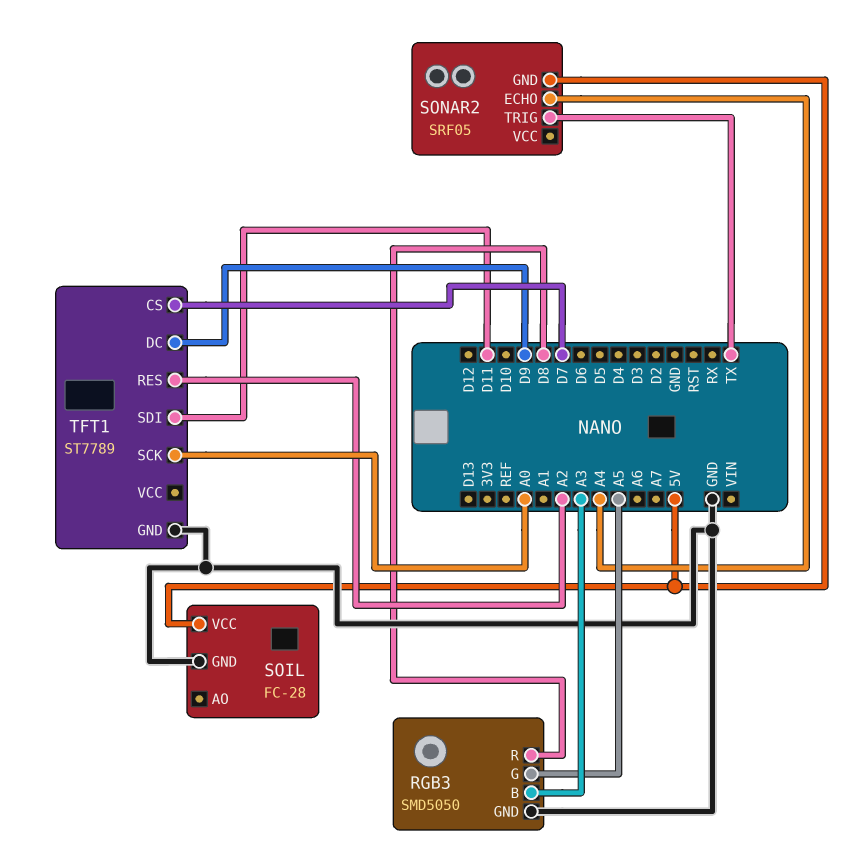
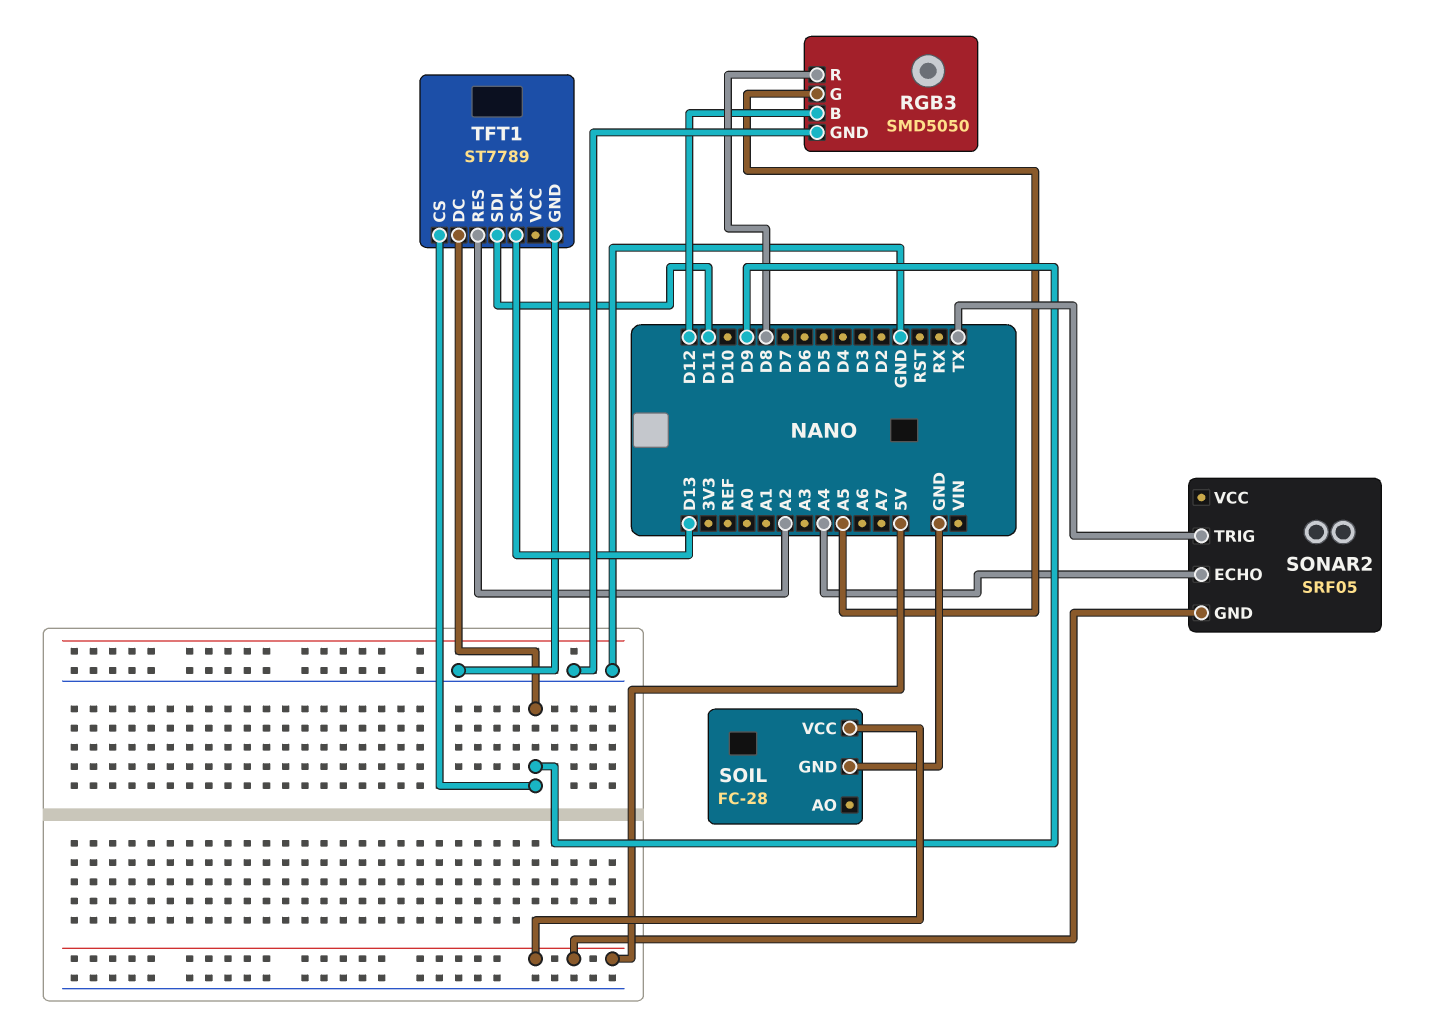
RGB3 pin B: A3 -> D12
TFT1 pin CS: D7 -> D9
TFT1 pin SCK: A0 -> D13

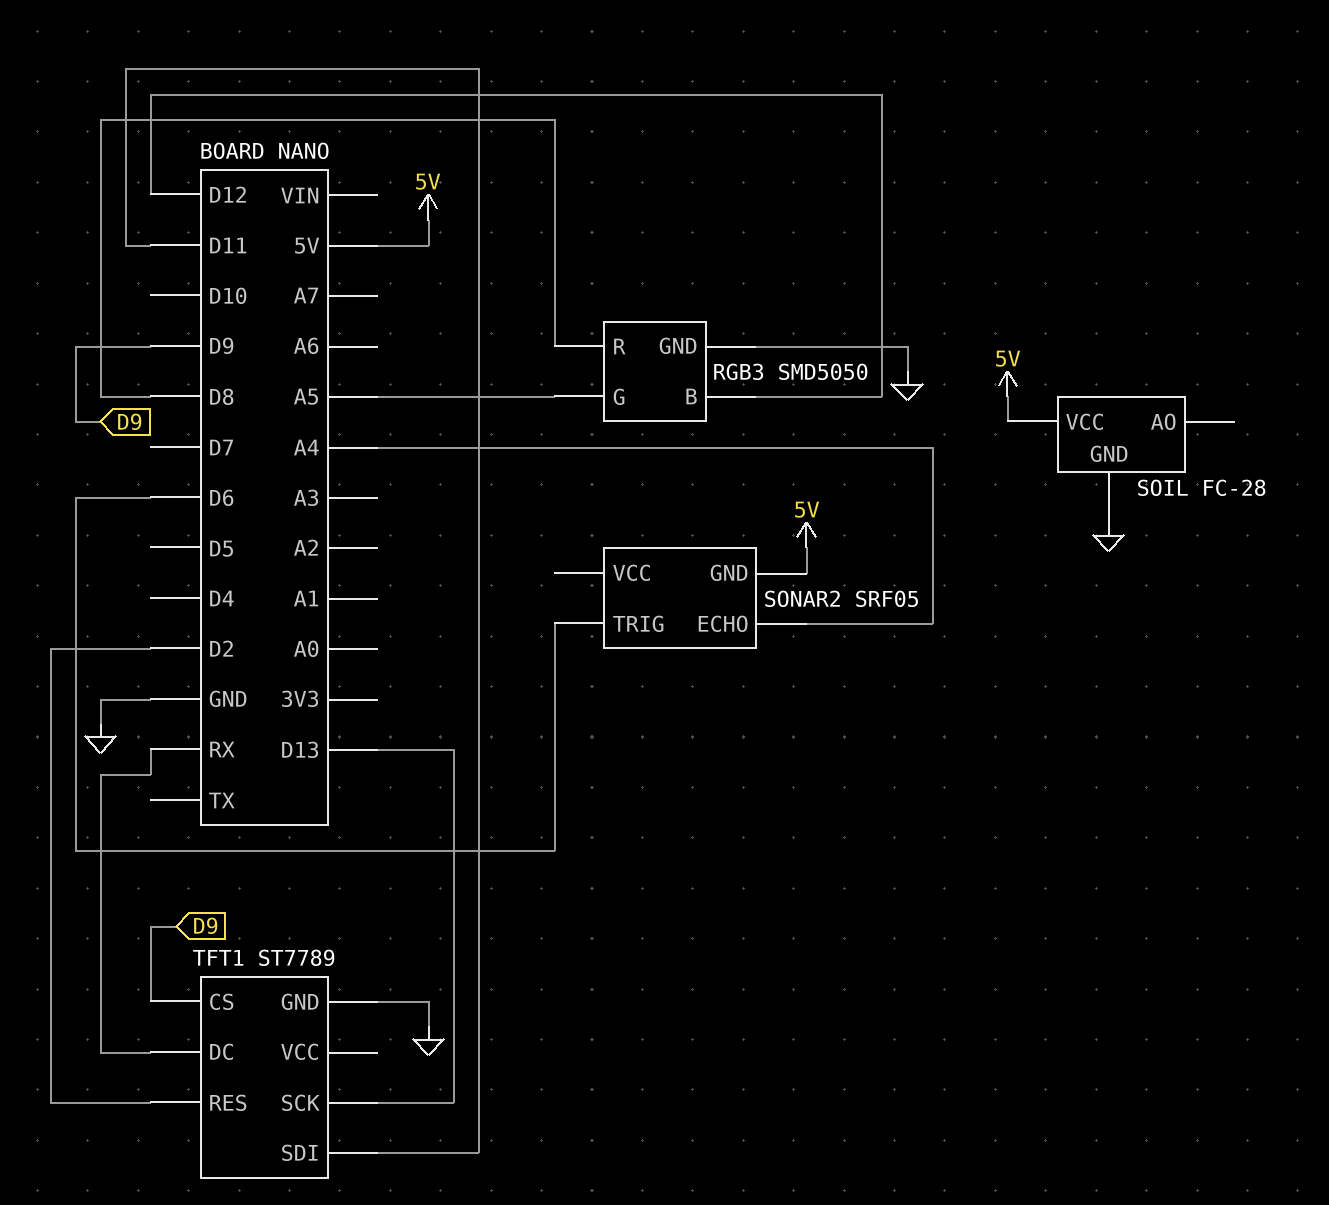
SONAR2 pin TRIG: TX -> D6
TFT1 pin DC: D9 -> RX
TFT1 pin RES: A2 -> D2

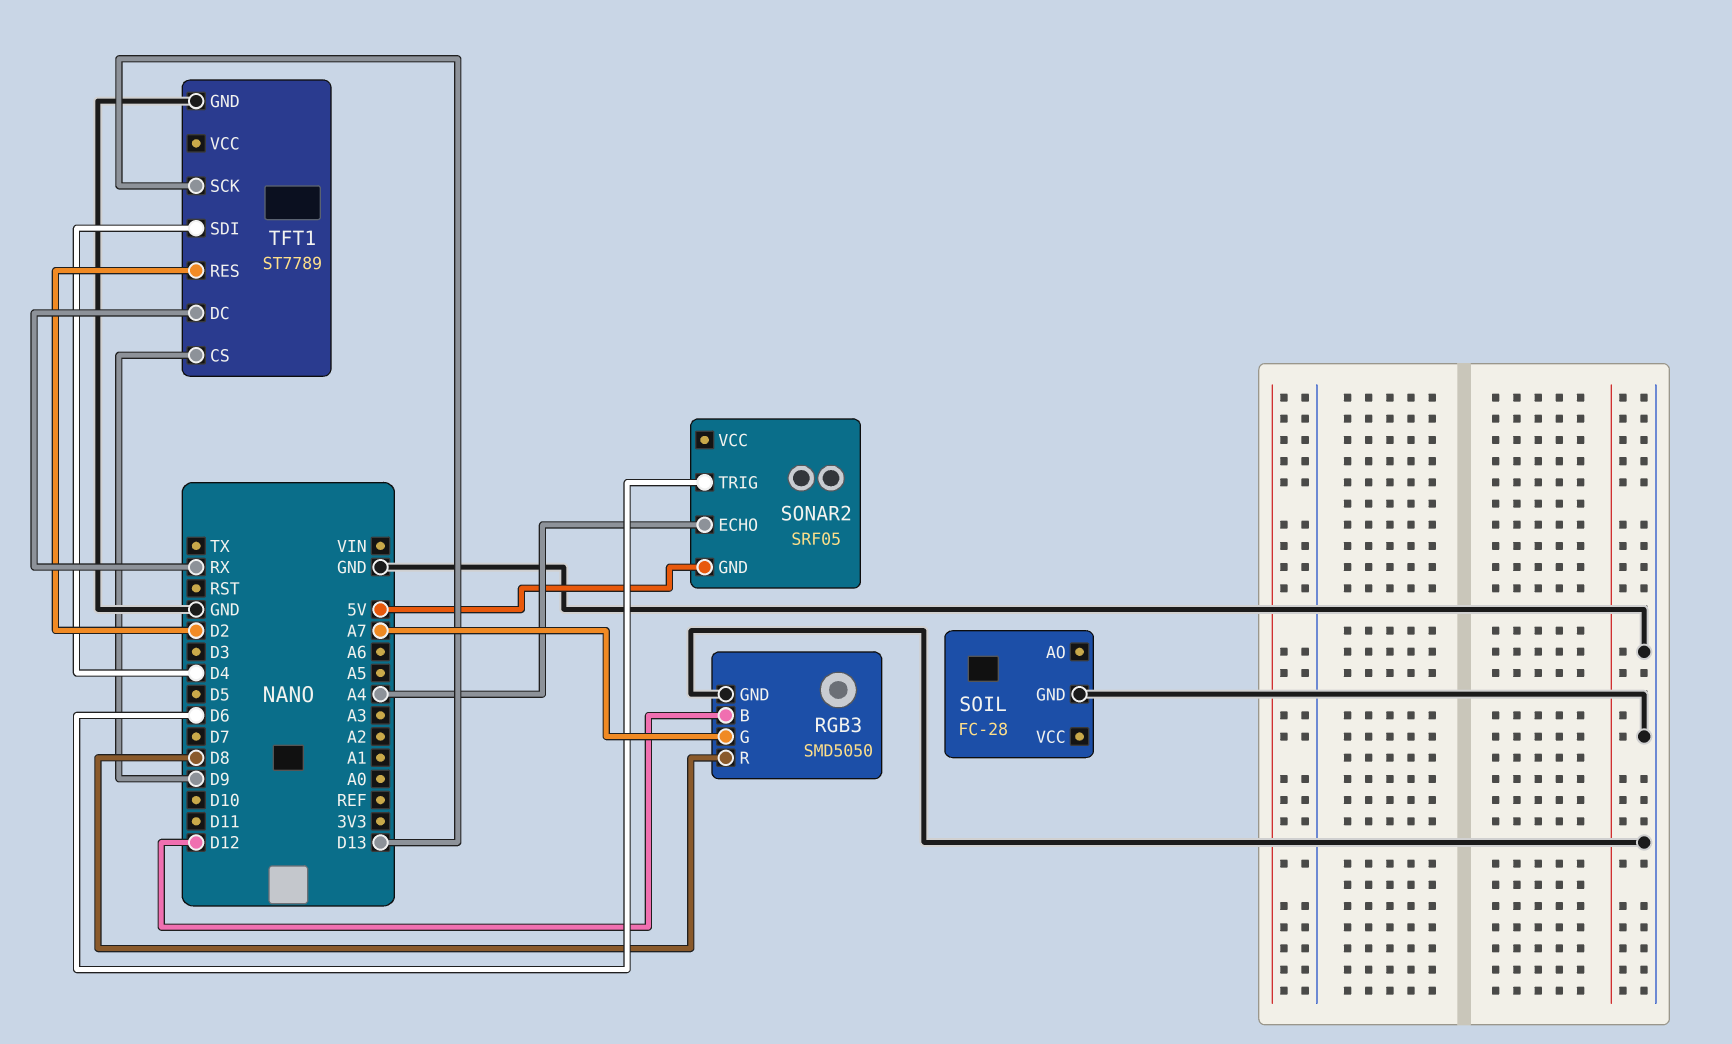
RGB3 pin G: A5 -> A7
SOIL pin VCC: 5V -> none
TFT1 pin SDI: D11 -> D4

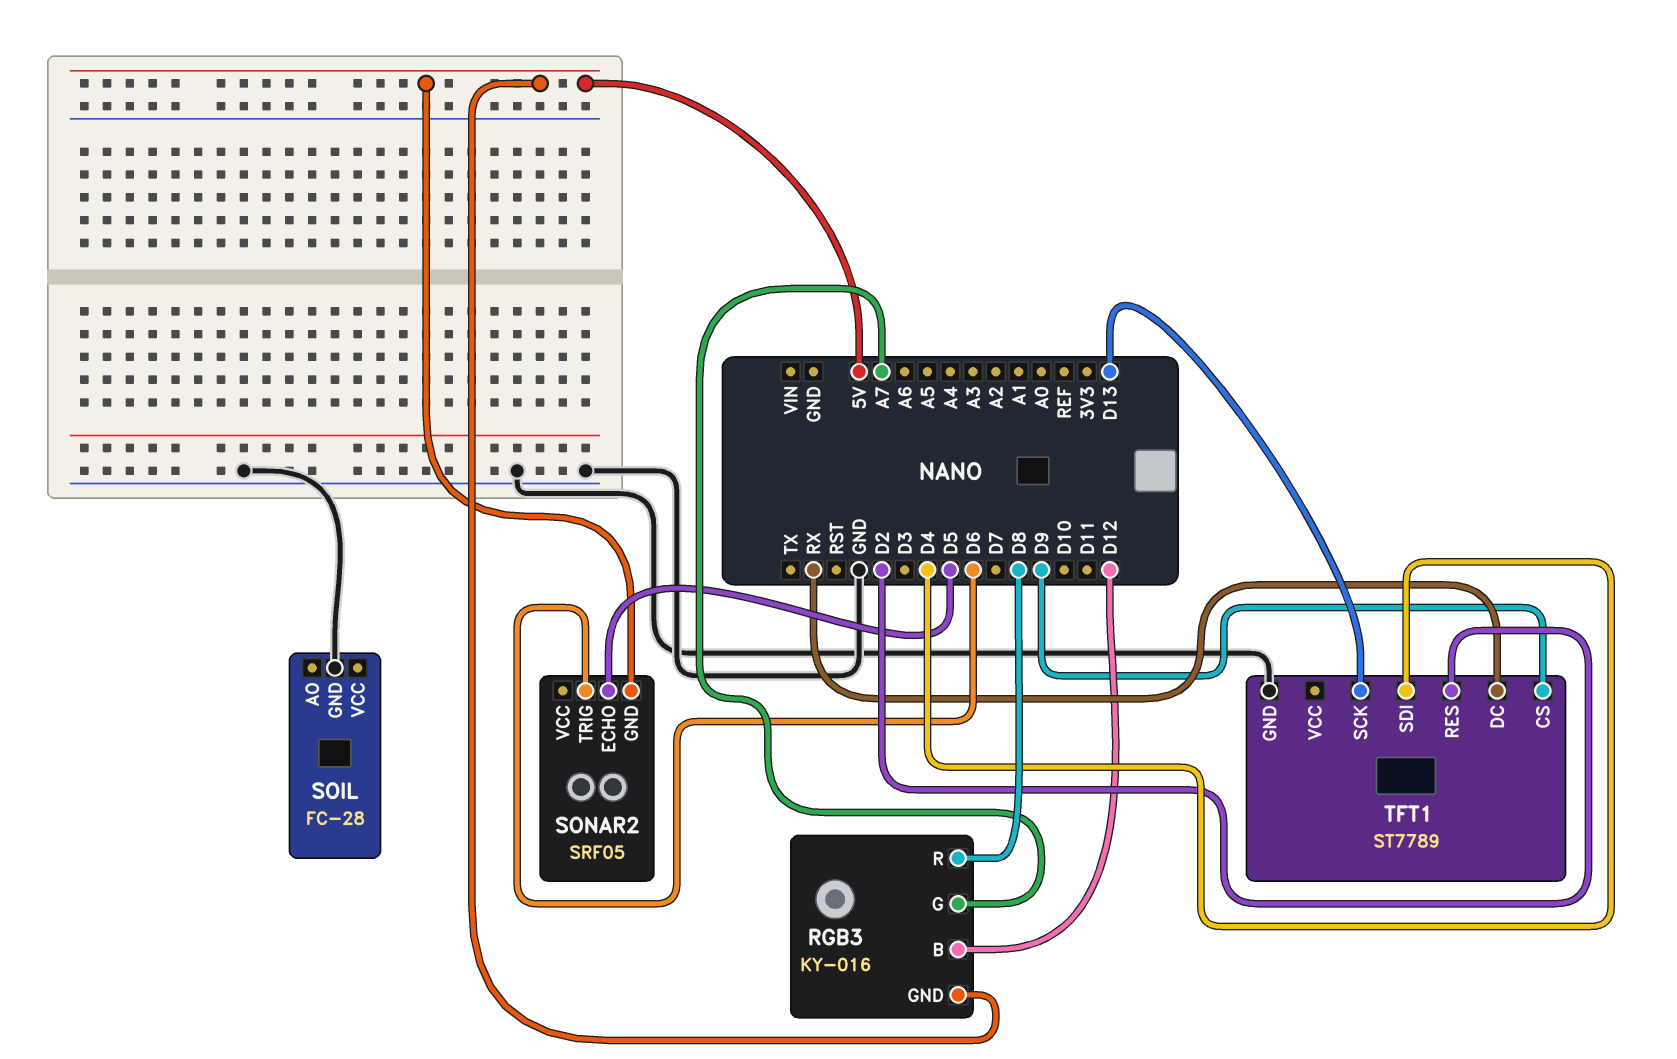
RGB3: SMD5050 -> KY-016
RGB3 pin GND: GND -> 5V
SONAR2 pin ECHO: A4 -> D5

